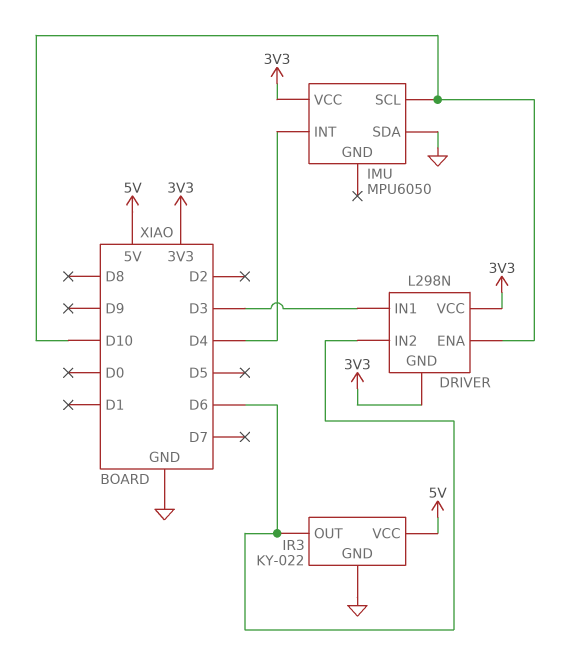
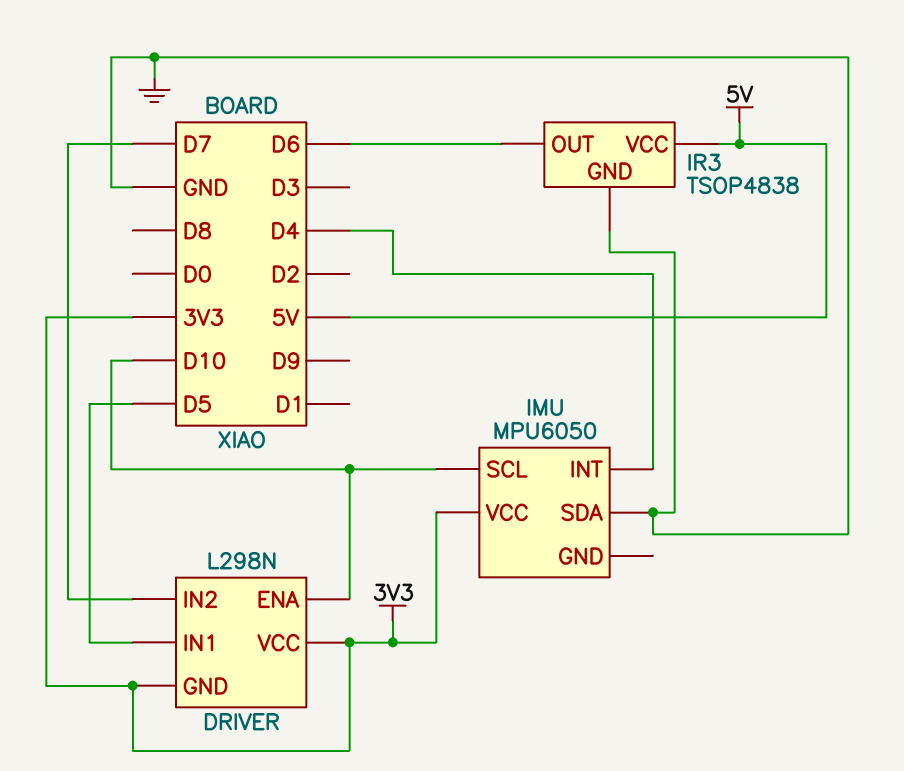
DRIVER pin IN1: D3 -> D5
DRIVER pin IN2: D6 -> D7
IR3: KY-022 -> TSOP4838

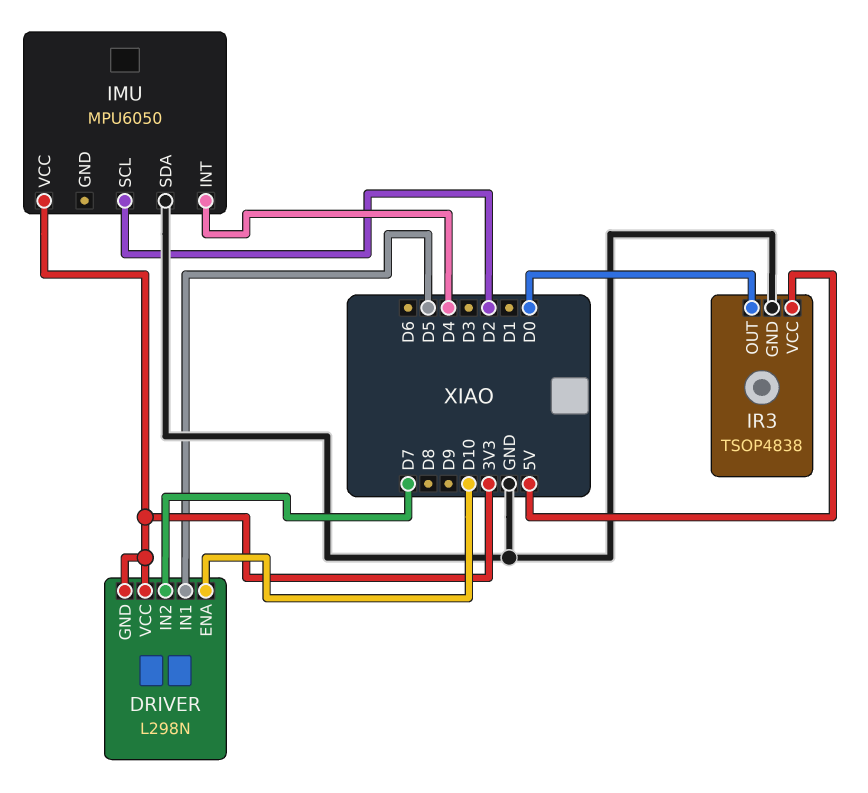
IMU pin SCL: D10 -> D2
IR3 pin OUT: D6 -> D0

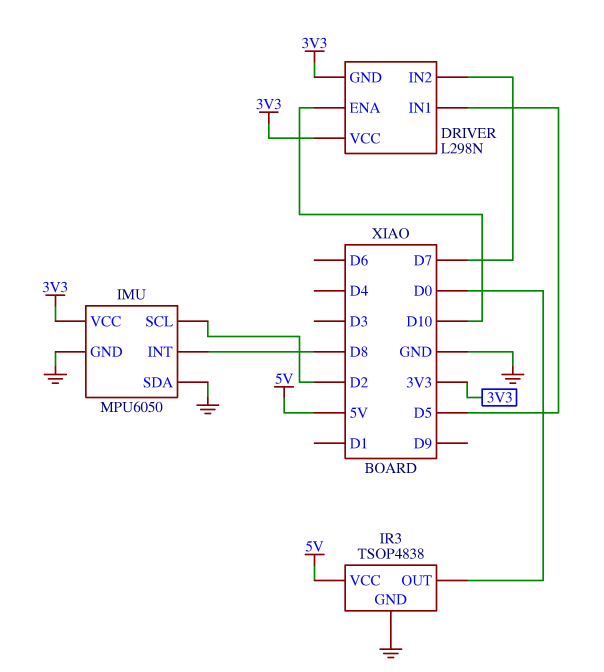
IMU pin GND: none -> GND
IMU pin INT: D4 -> D8

